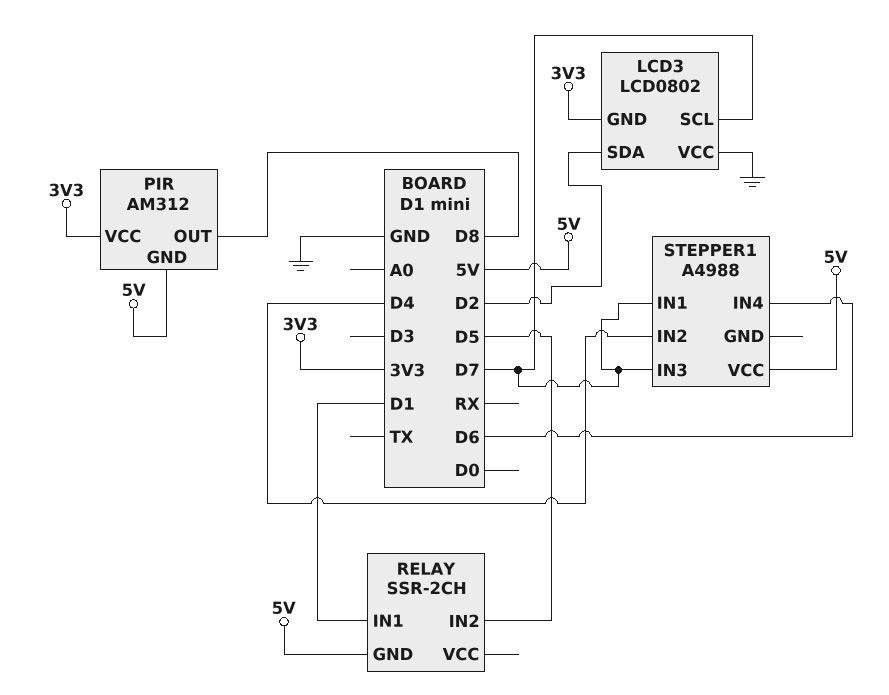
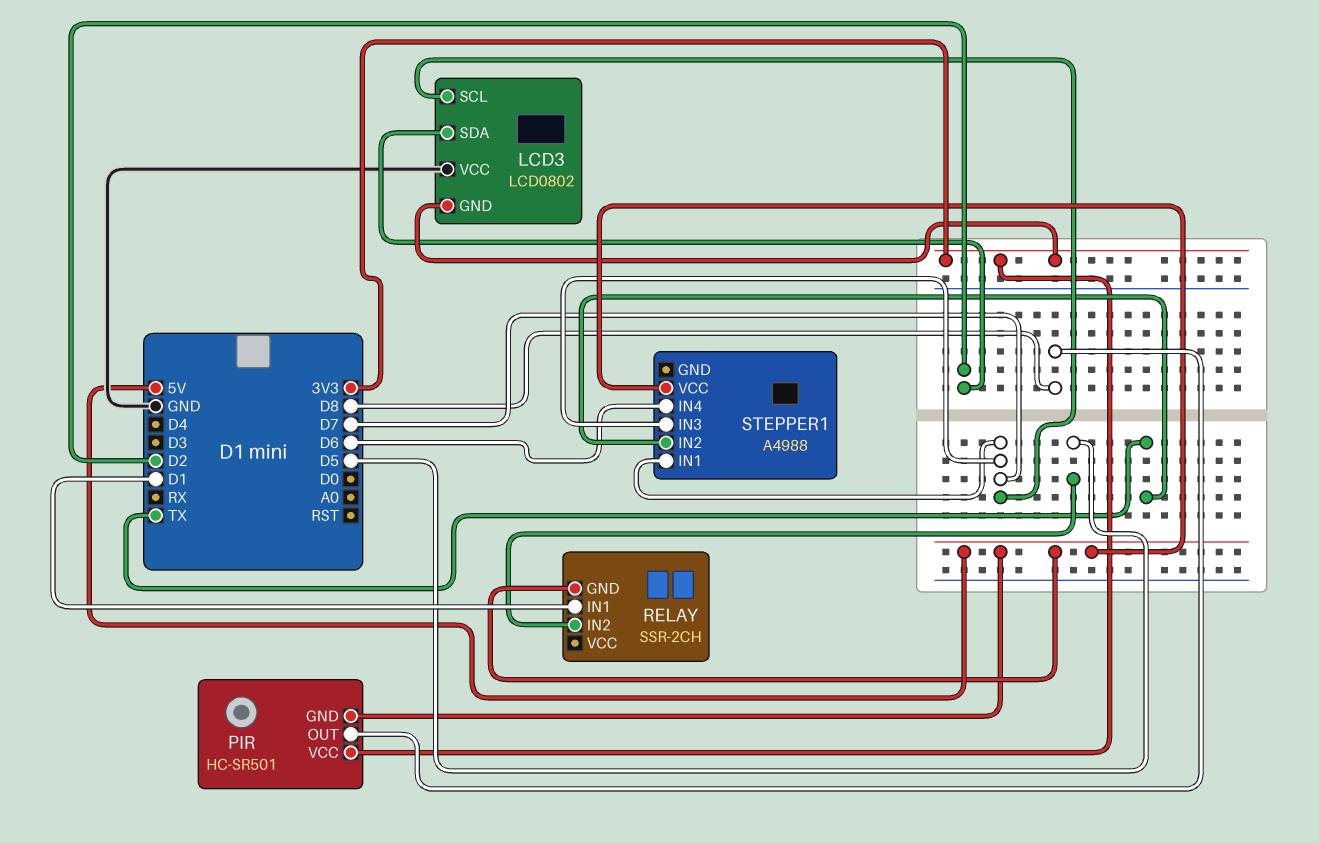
PIR: AM312 -> HC-SR501
STEPPER1 pin IN2: D4 -> TX

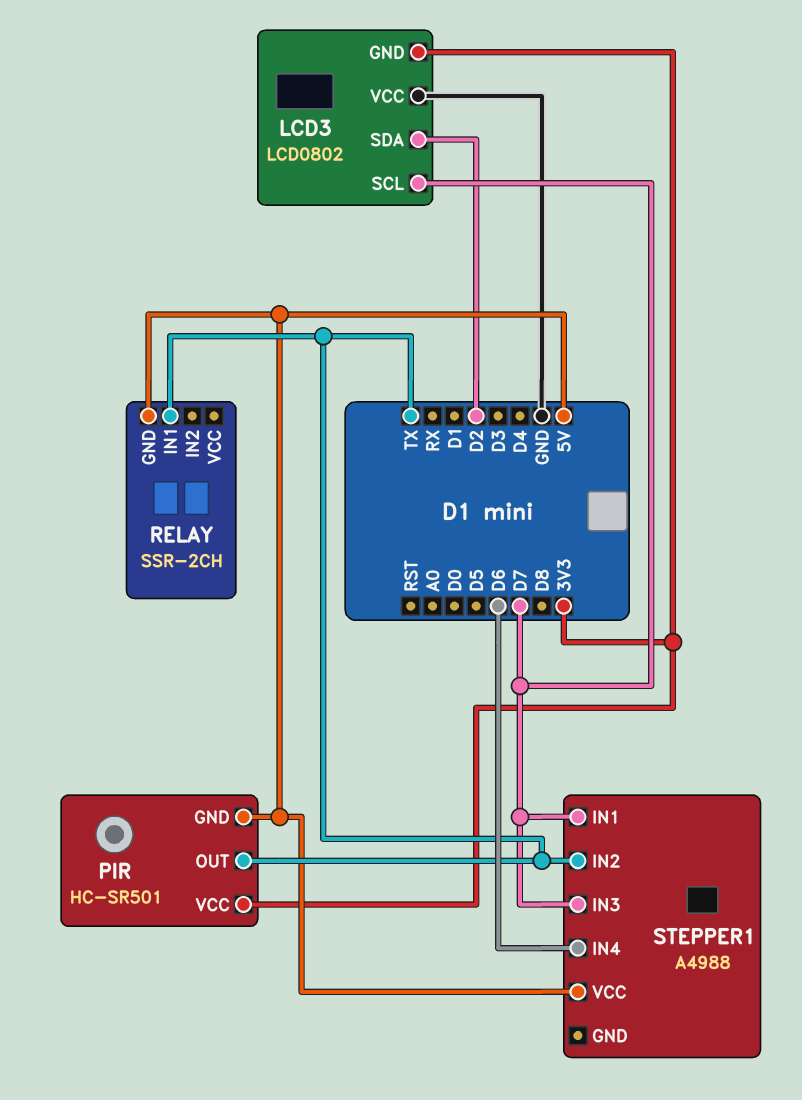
PIR pin OUT: D8 -> TX
RELAY pin IN1: D1 -> TX
RELAY pin IN2: D5 -> none

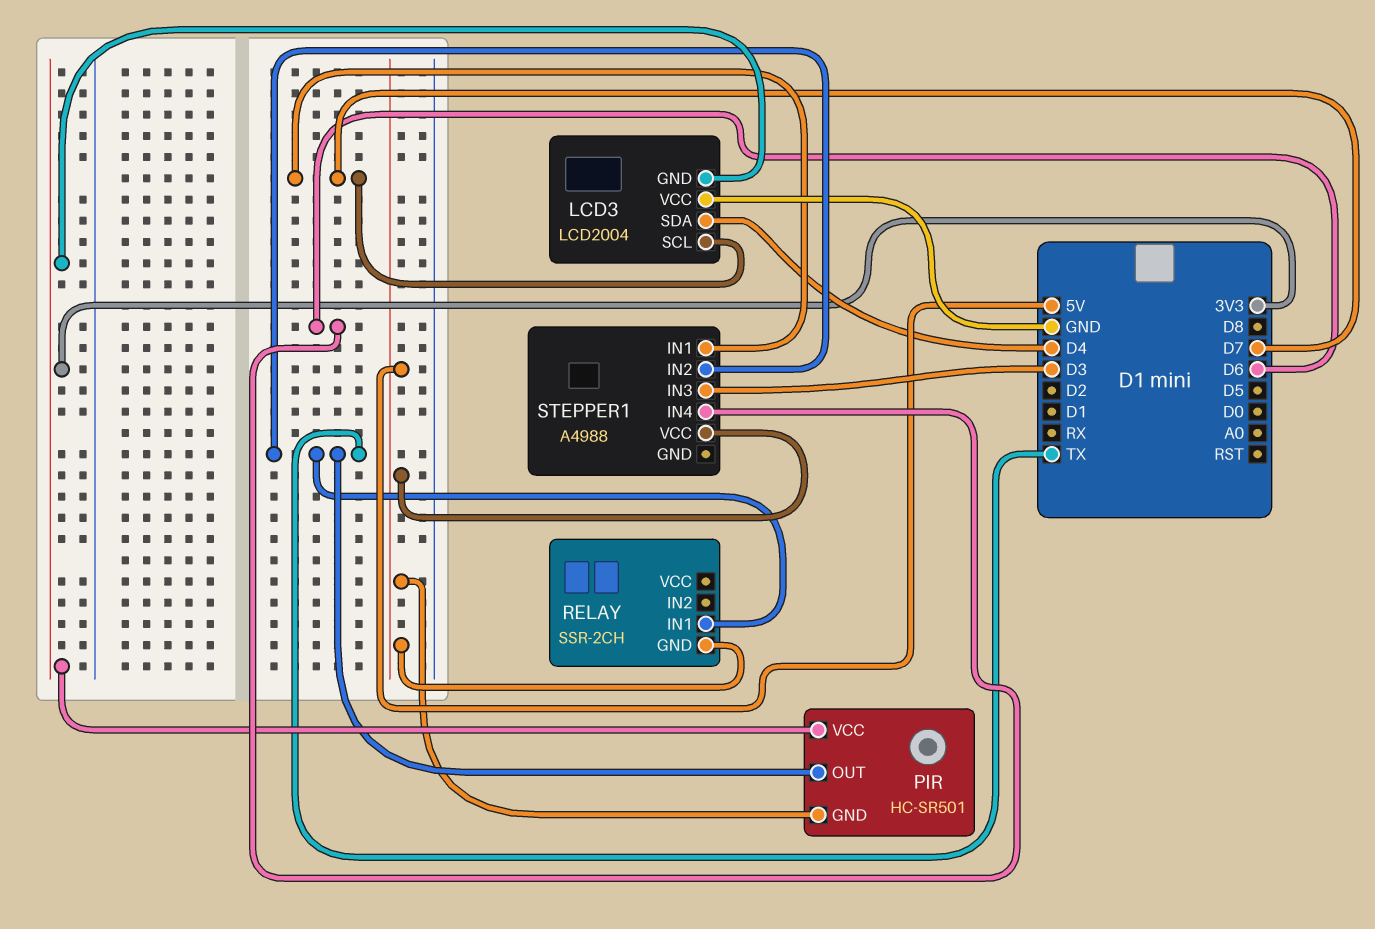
LCD3: LCD0802 -> LCD2004
LCD3 pin SDA: D2 -> D4
STEPPER1 pin IN3: D7 -> D3

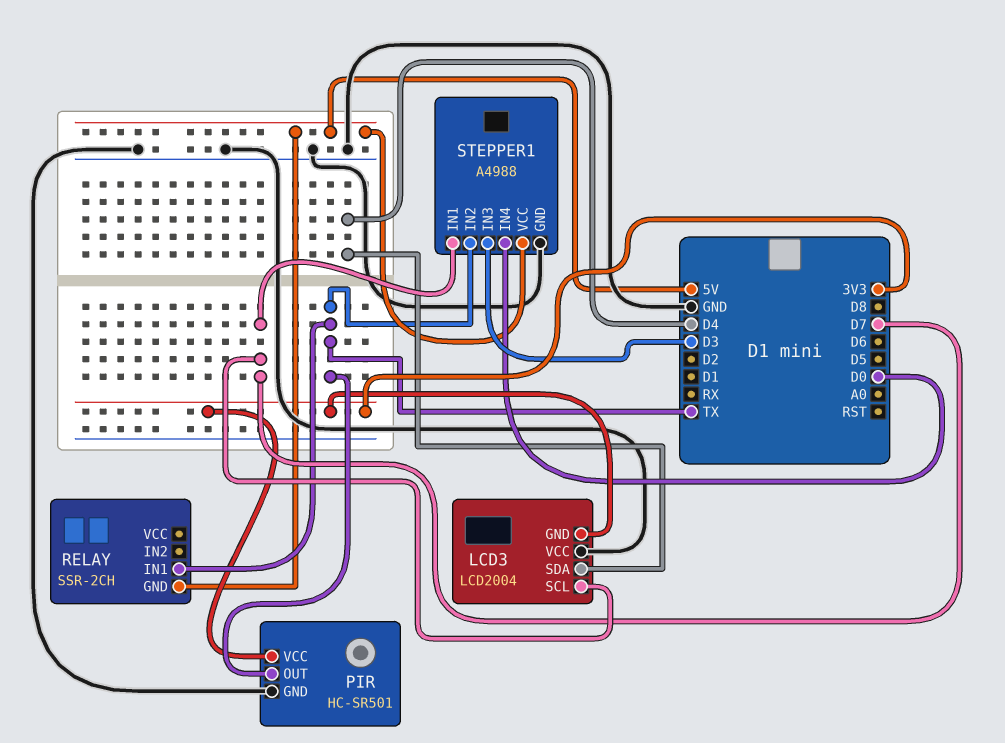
PIR pin GND: 5V -> GND
STEPPER1 pin GND: none -> GND
STEPPER1 pin IN4: D6 -> D0

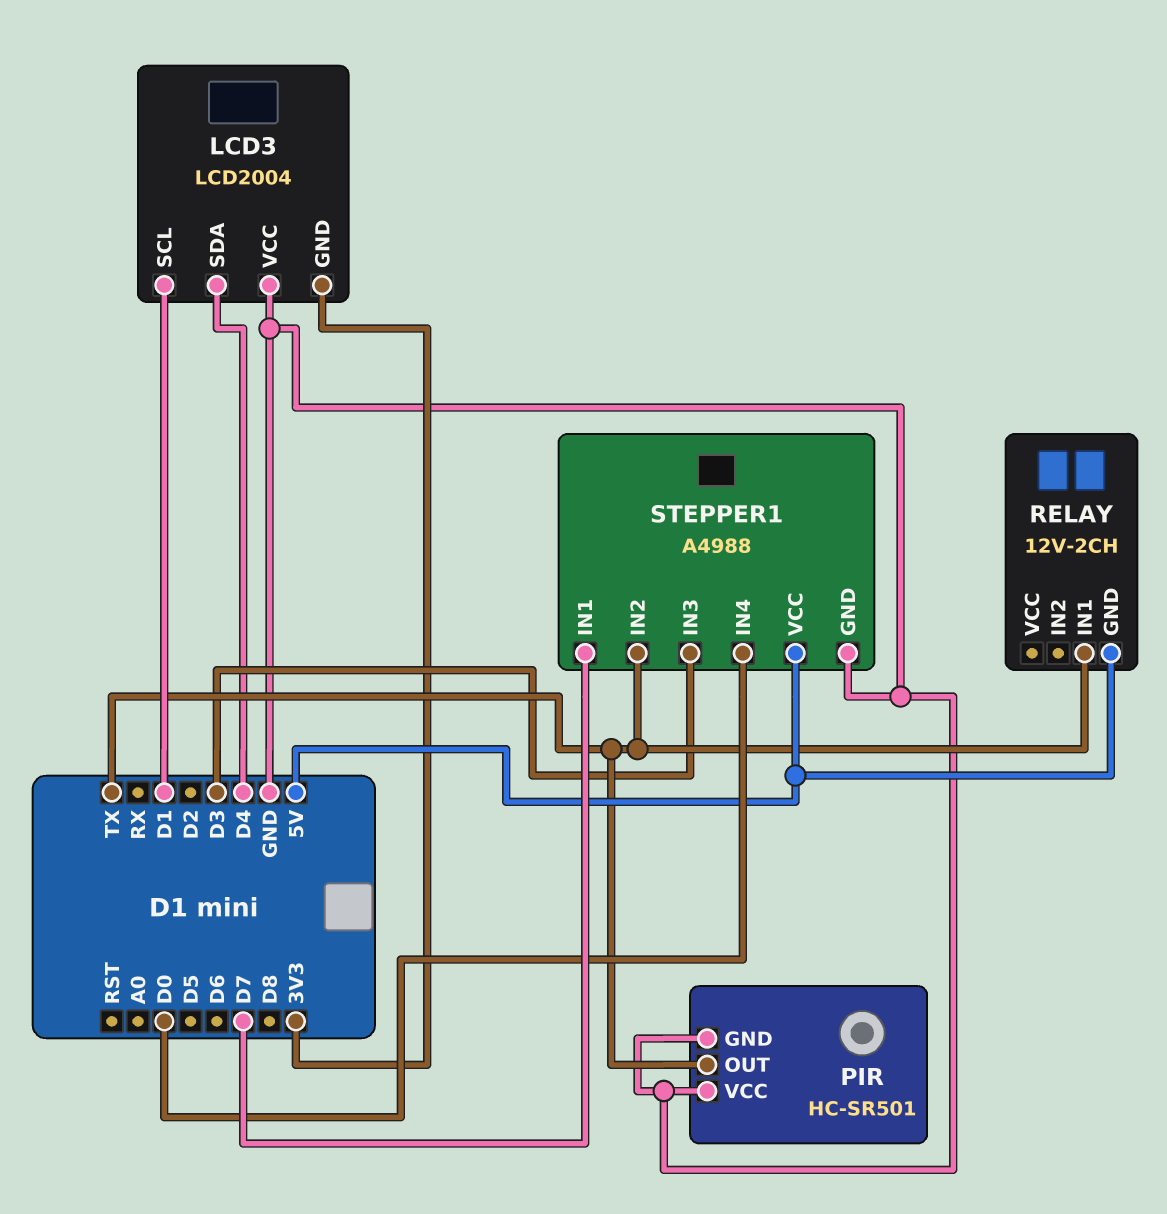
LCD3 pin SCL: D7 -> D1
PIR pin VCC: 3V3 -> GND
RELAY: SSR-2CH -> 12V-2CH

